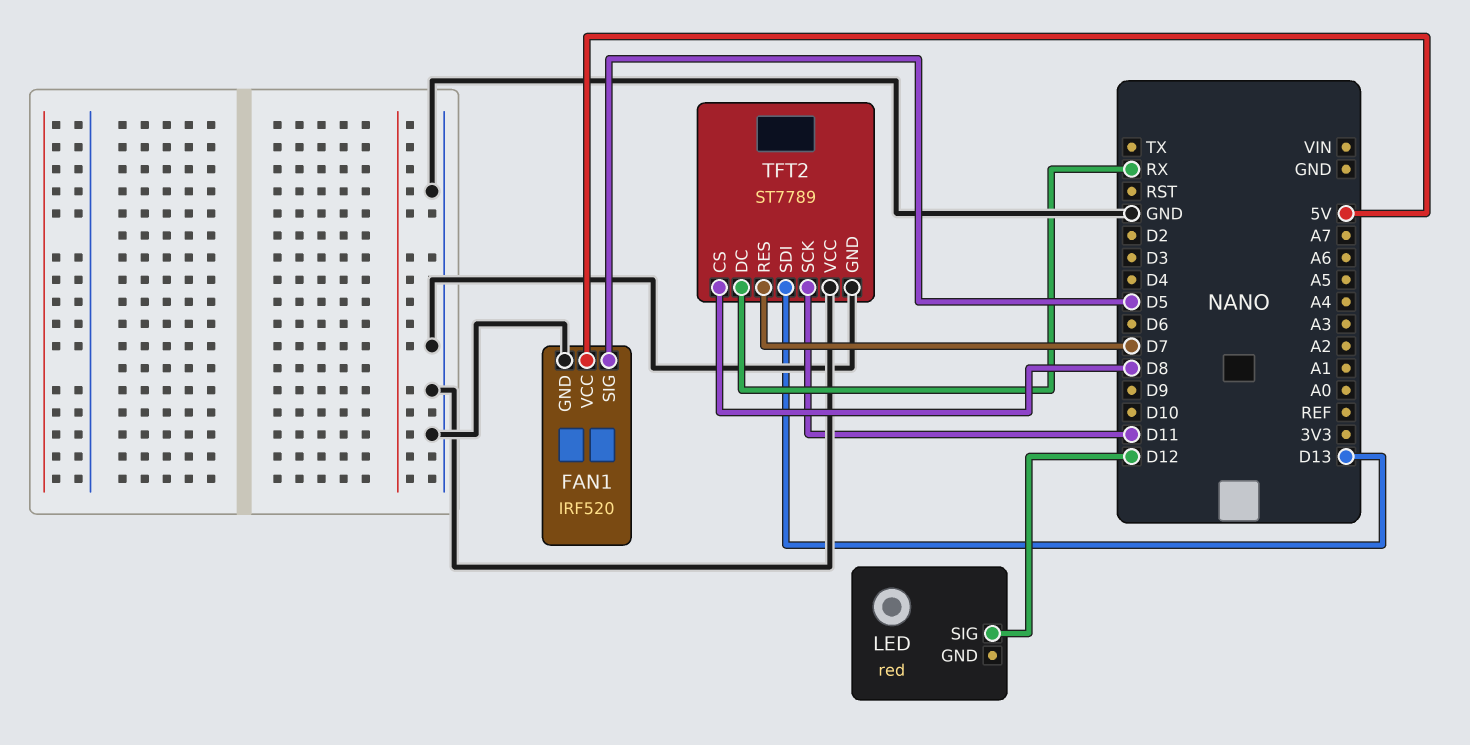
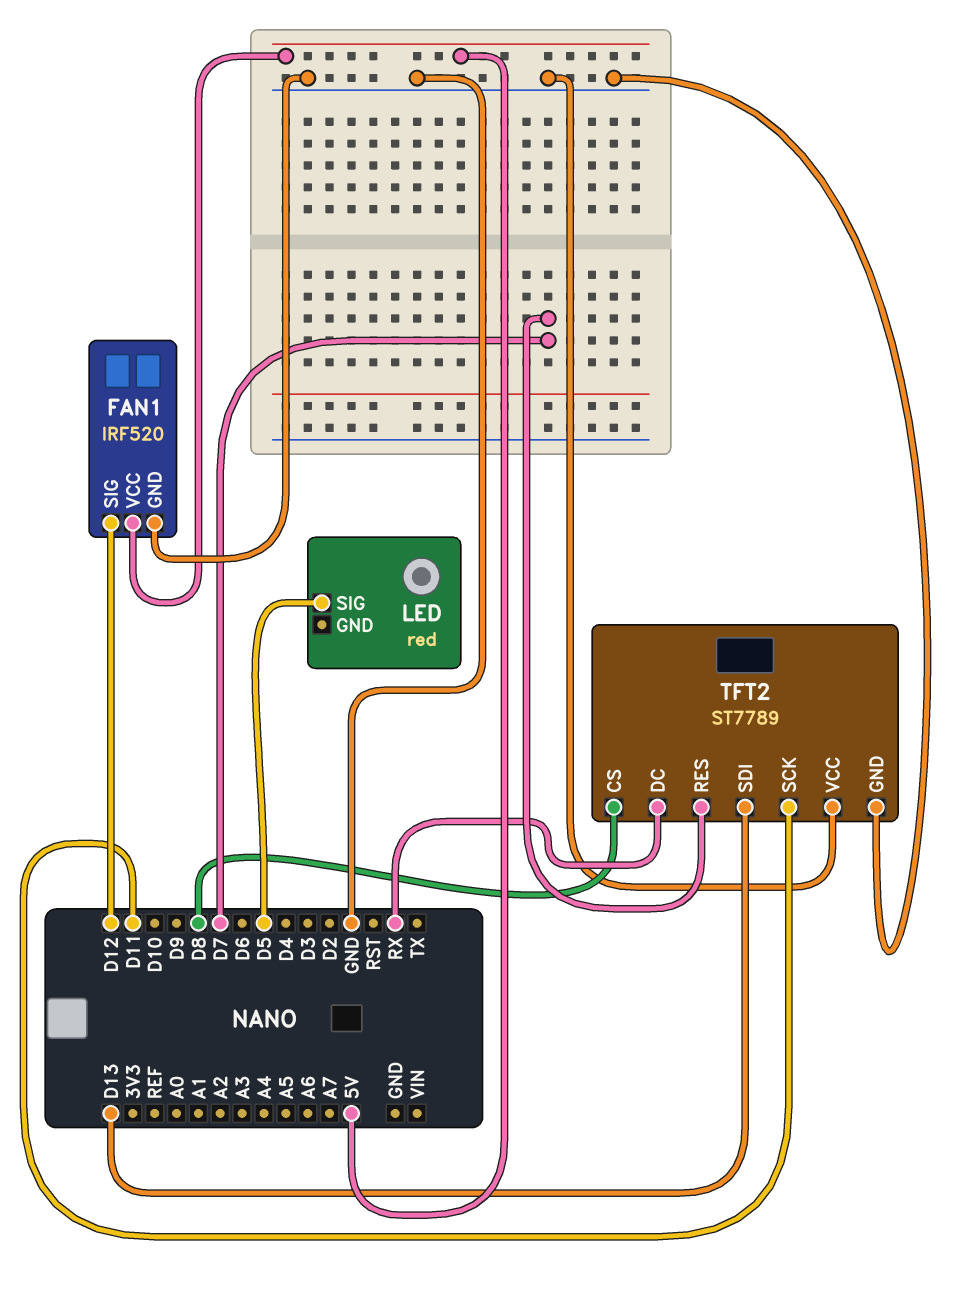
FAN1 pin SIG: D5 -> D12
LED pin SIG: D12 -> D5

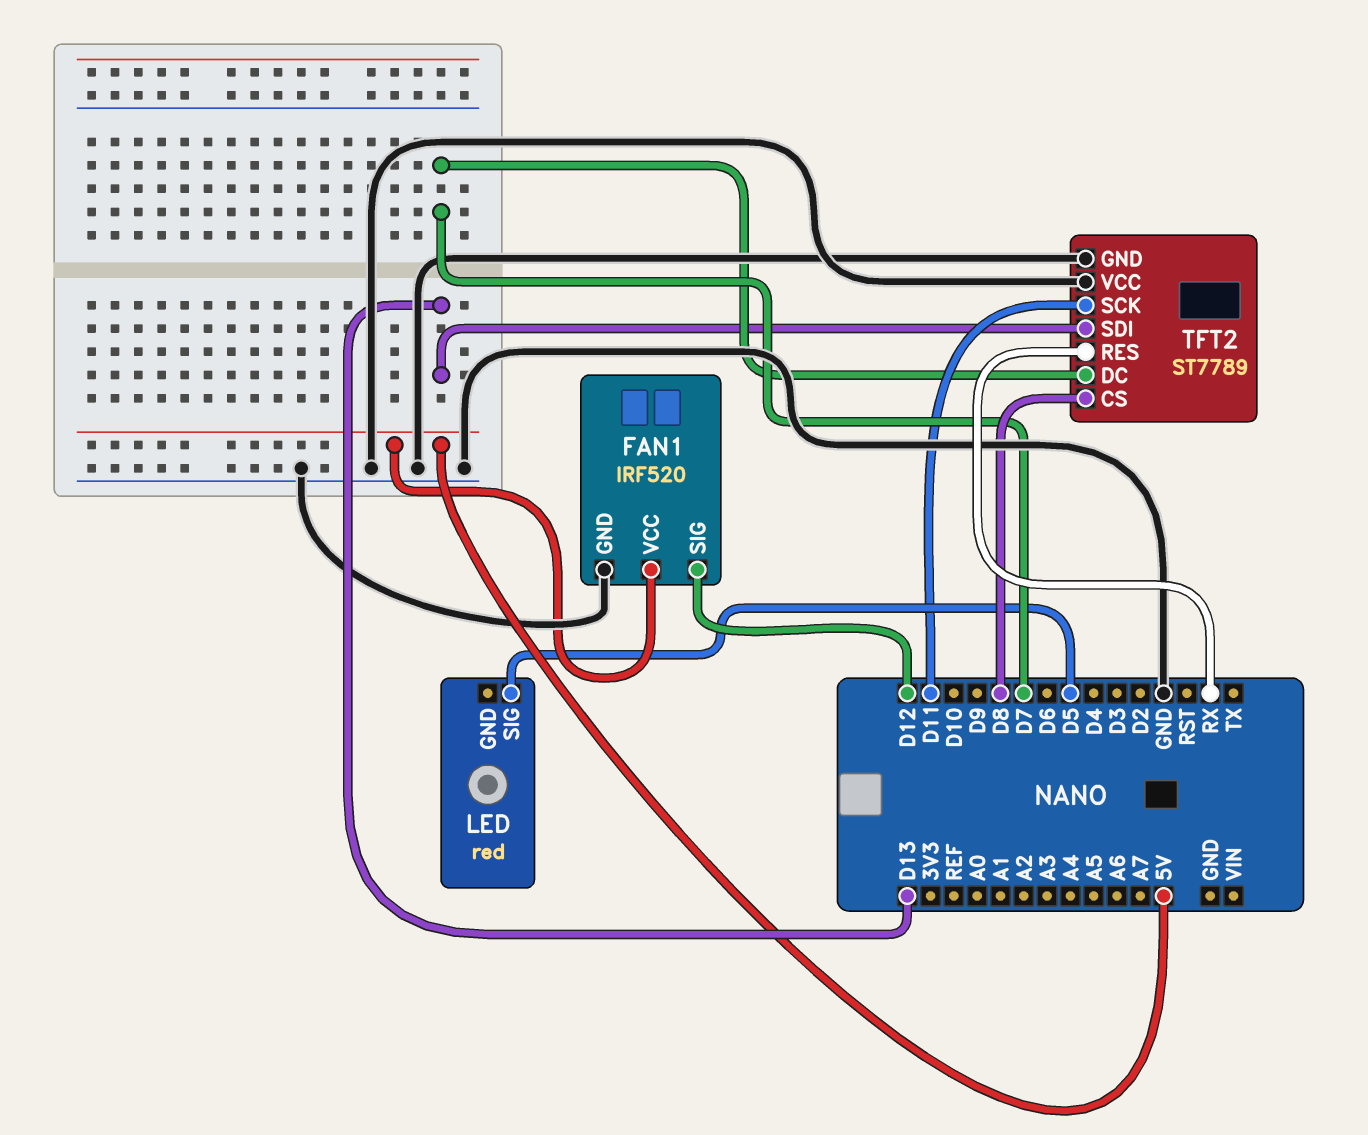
TFT2 pin DC: RX -> D7
TFT2 pin RES: D7 -> RX

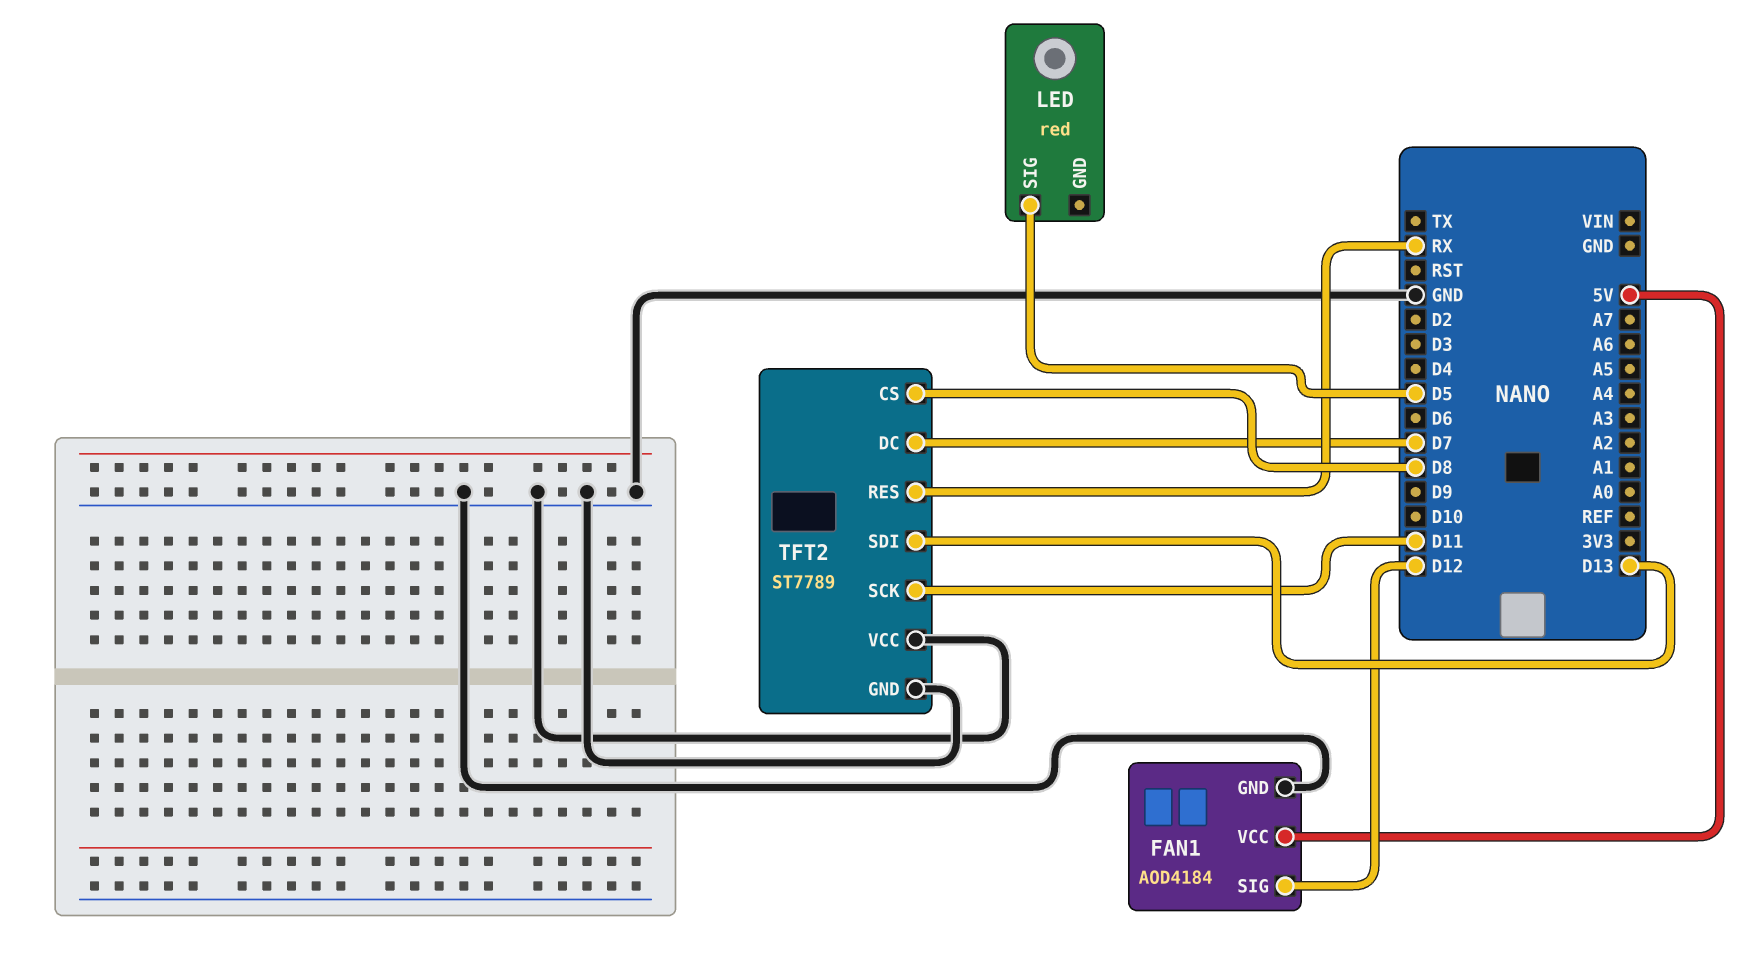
FAN1: IRF520 -> AOD4184

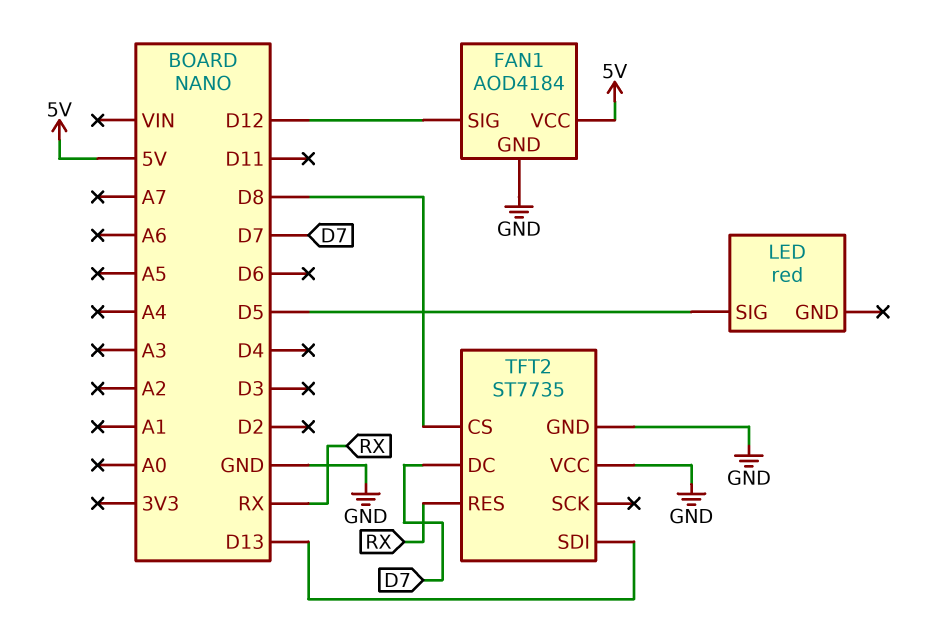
TFT2: ST7789 -> ST7735
TFT2 pin SCK: D11 -> none

